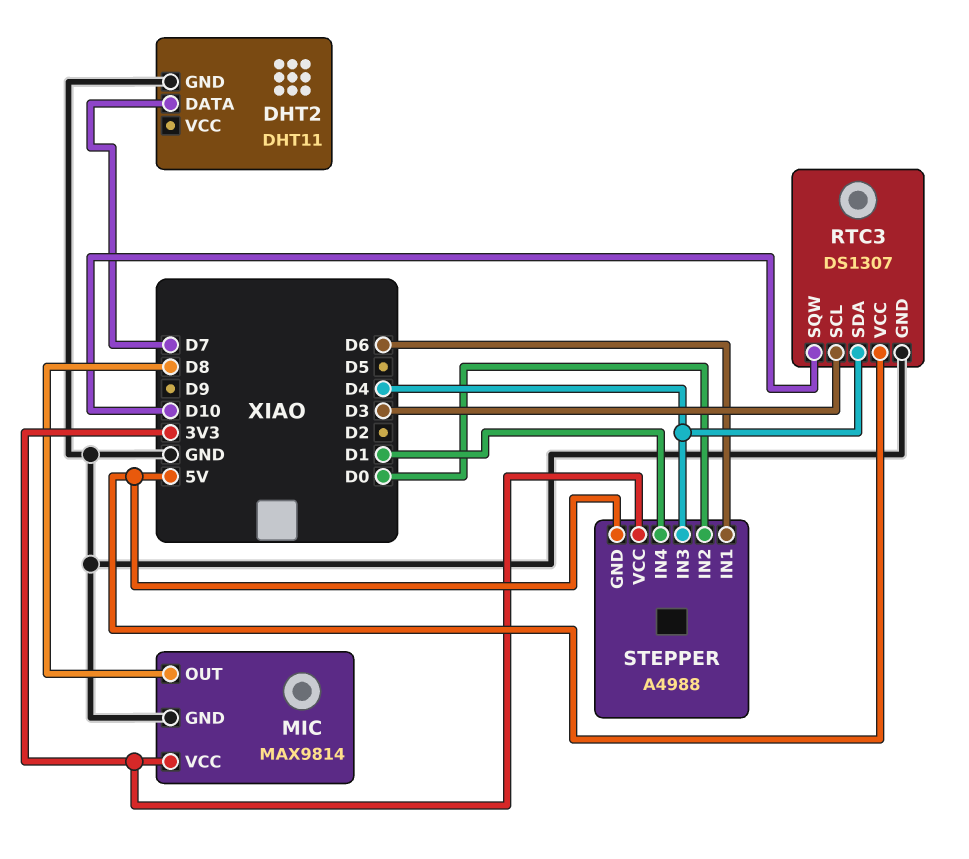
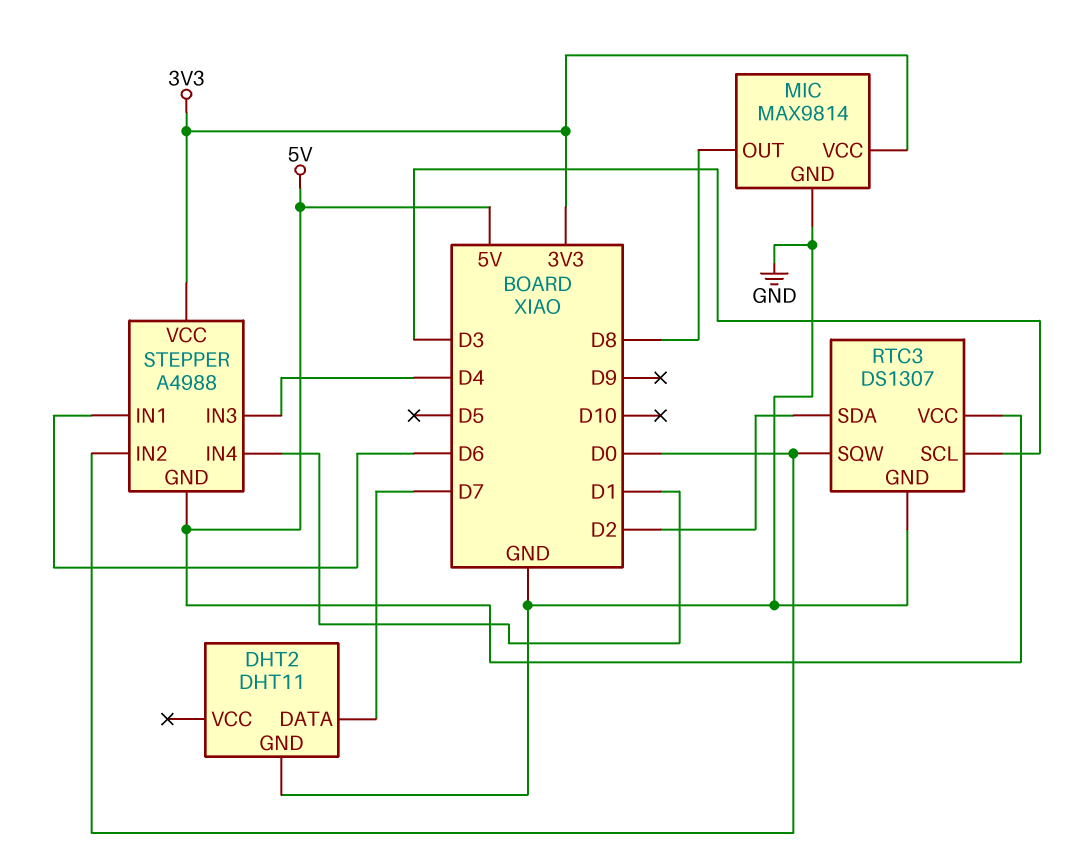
RTC3 pin SDA: D4 -> D2
RTC3 pin SQW: D10 -> D0

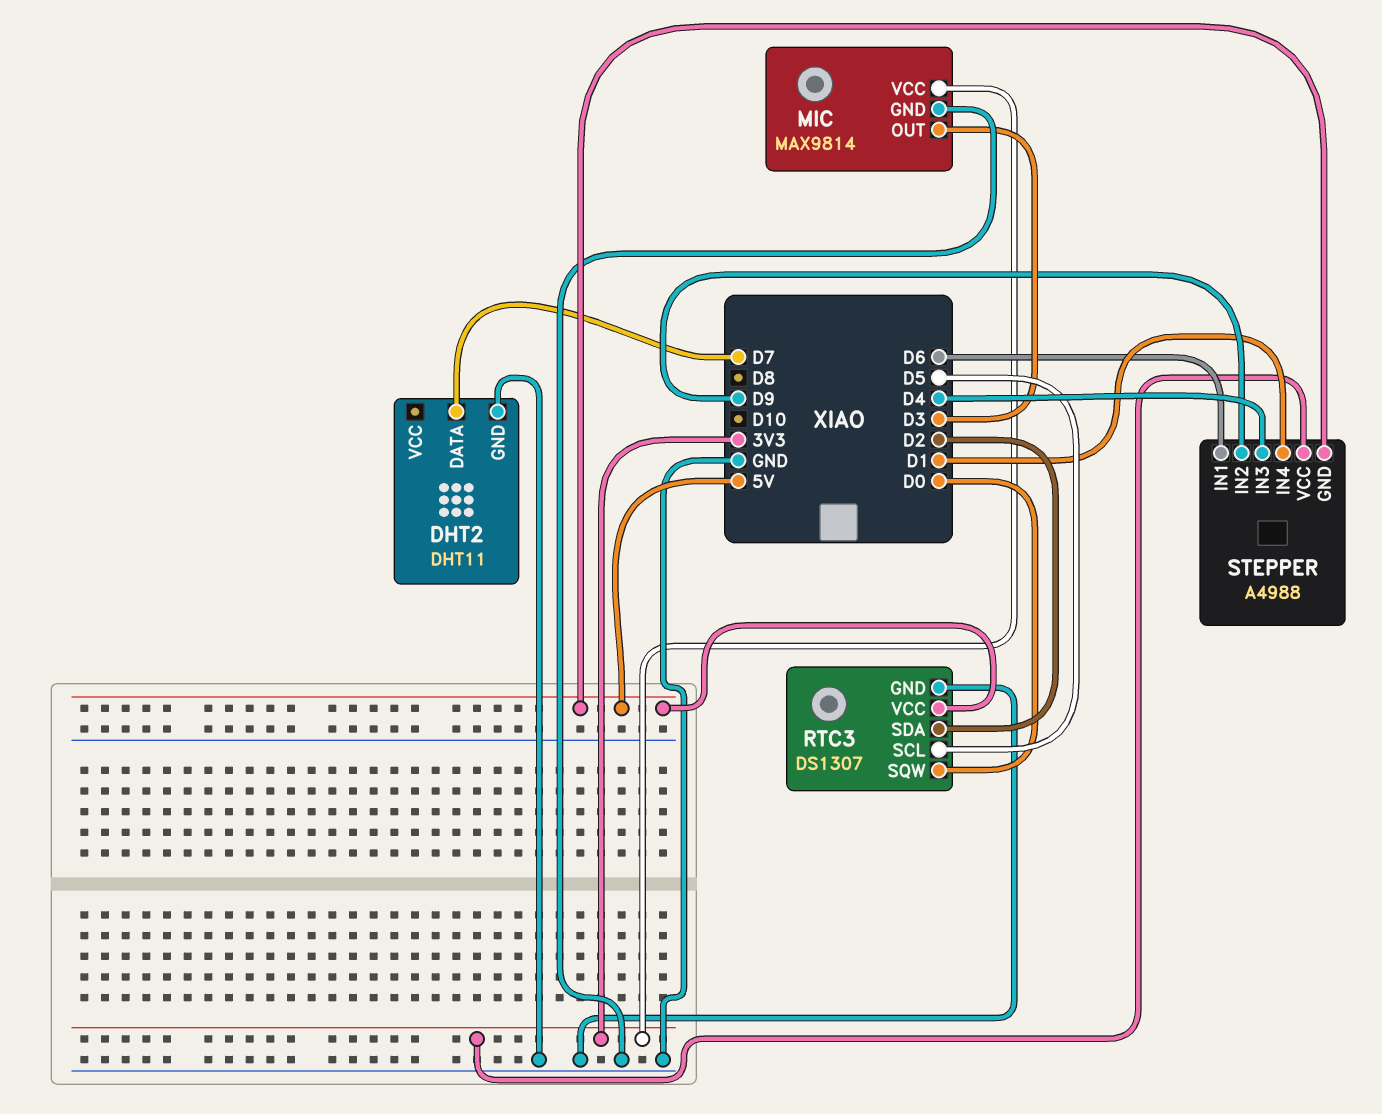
MIC pin OUT: D8 -> D3
RTC3 pin SCL: D3 -> D5
STEPPER pin IN2: D0 -> D9

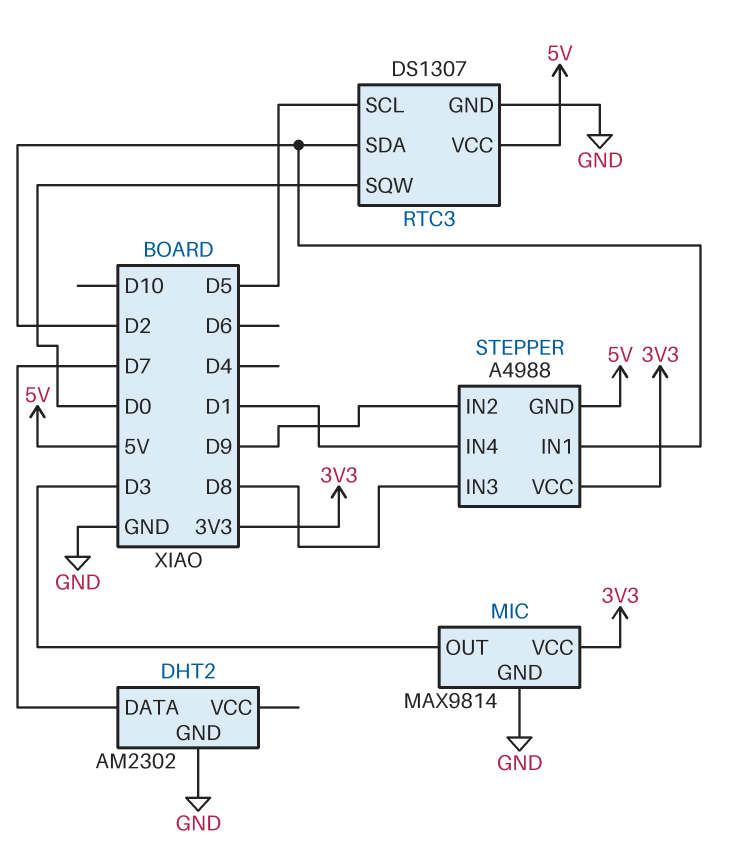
DHT2: DHT11 -> AM2302
STEPPER pin IN1: D6 -> D2
STEPPER pin IN3: D4 -> D8

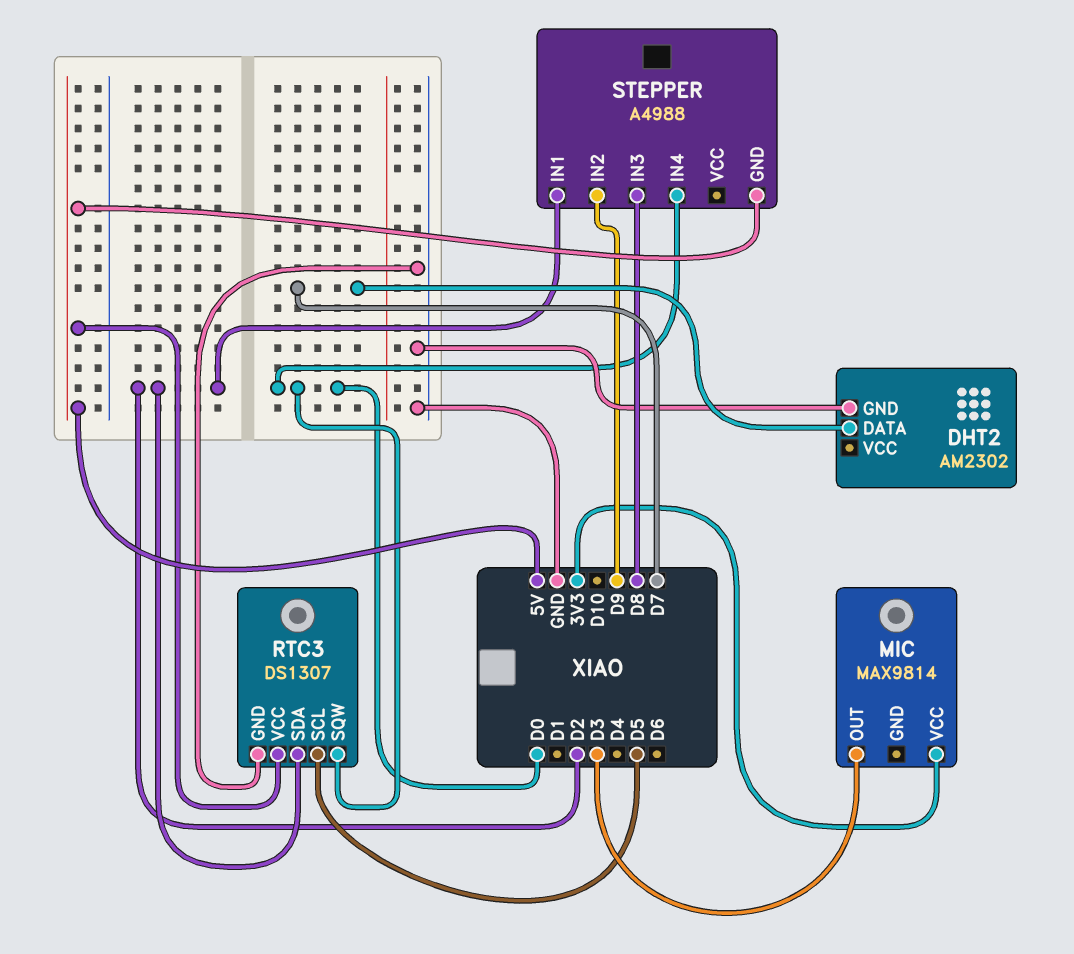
MIC pin GND: GND -> none
STEPPER pin IN4: D1 -> D0
STEPPER pin VCC: 3V3 -> none

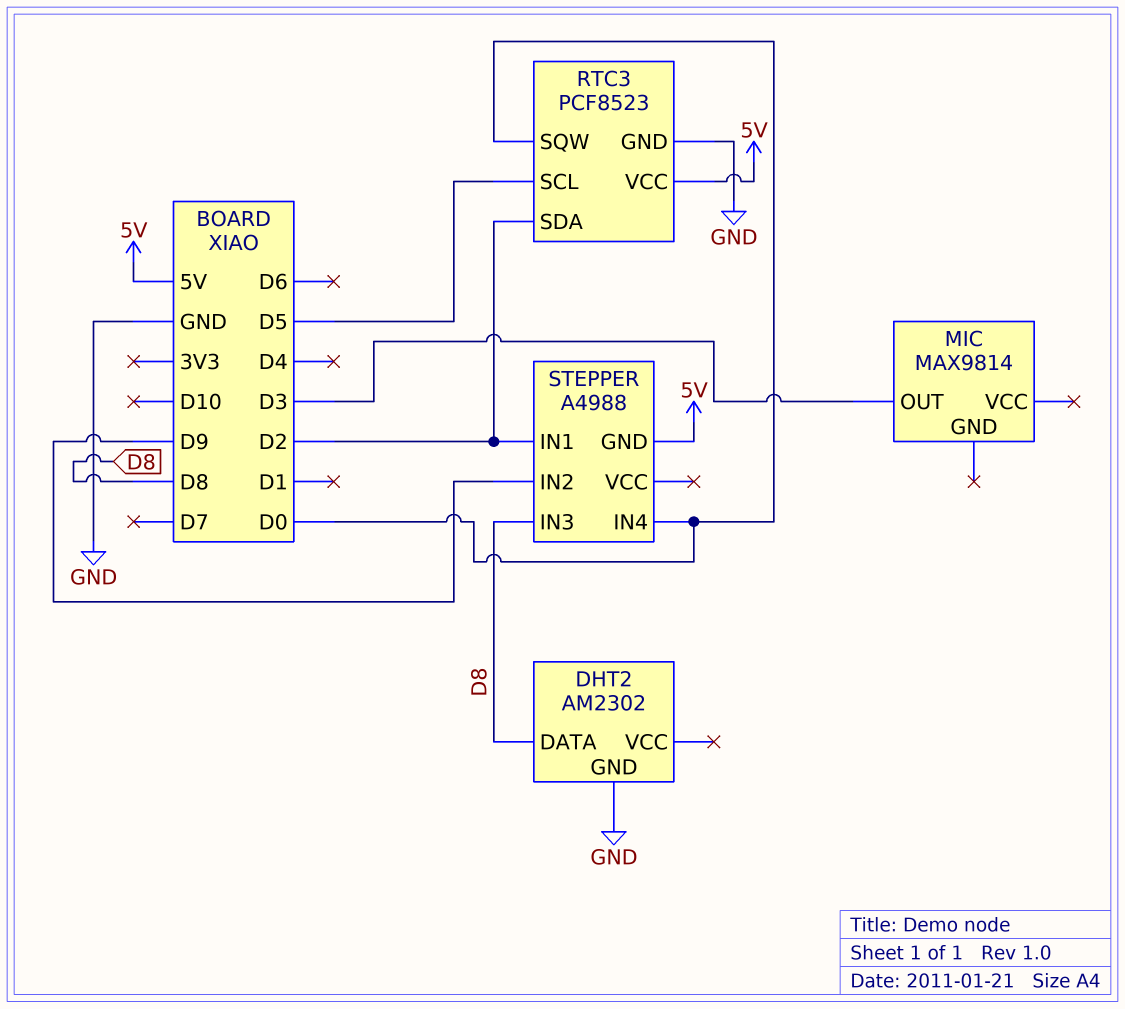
DHT2 pin DATA: D7 -> D8
MIC pin VCC: 3V3 -> none
RTC3: DS1307 -> PCF8523

